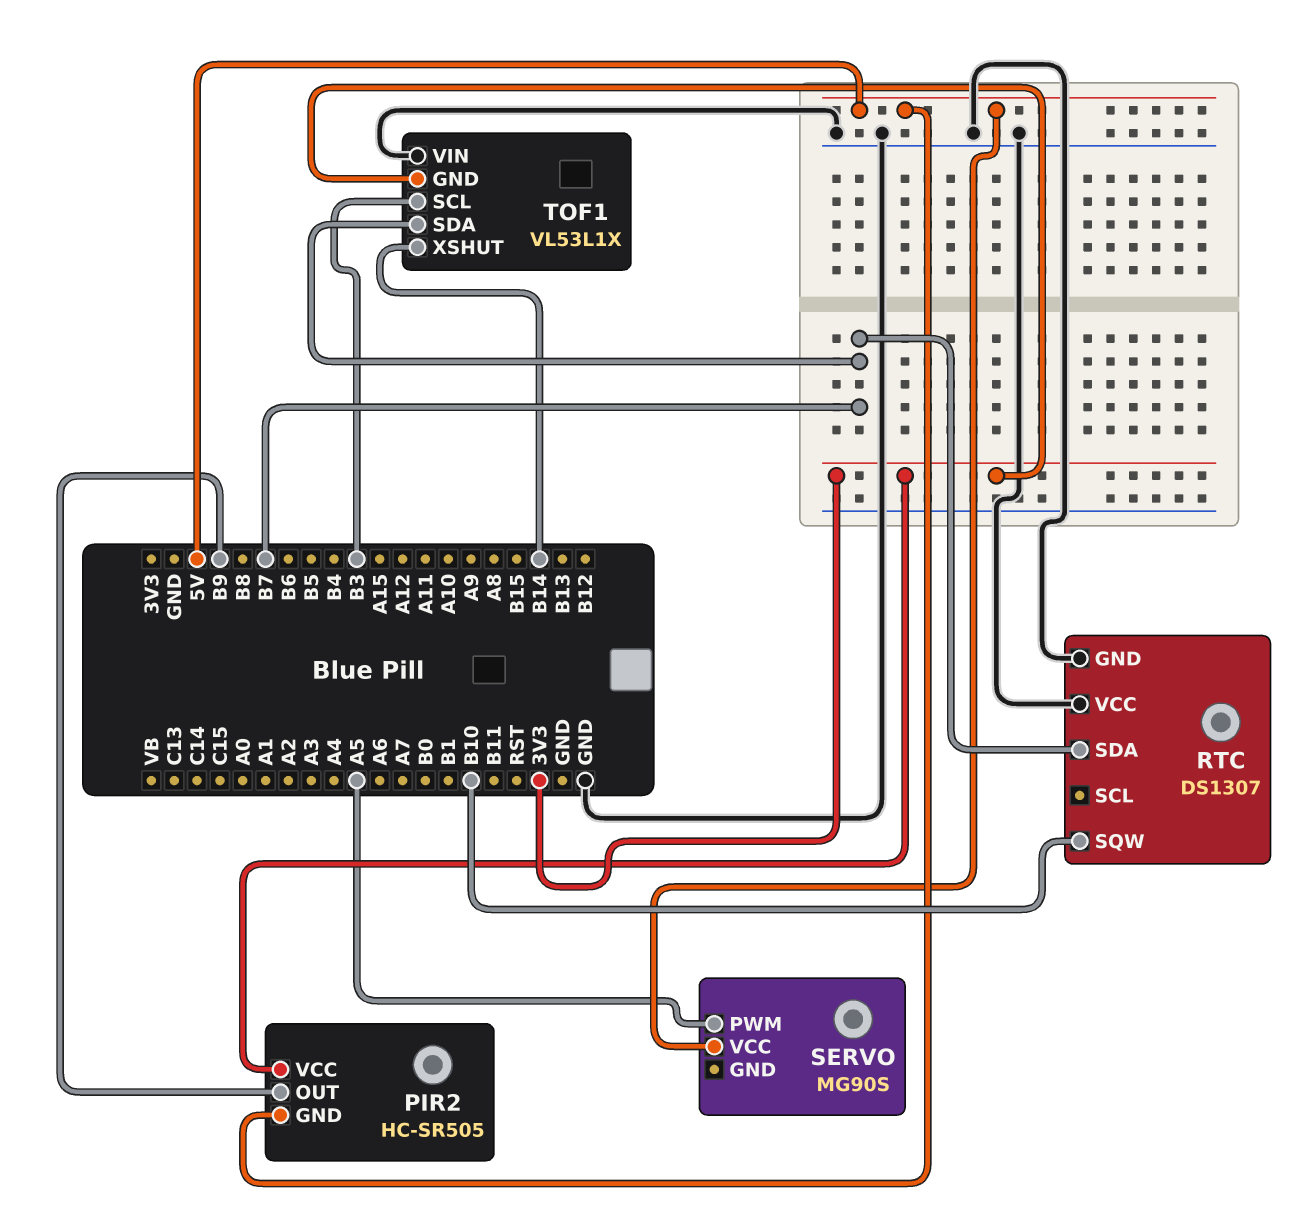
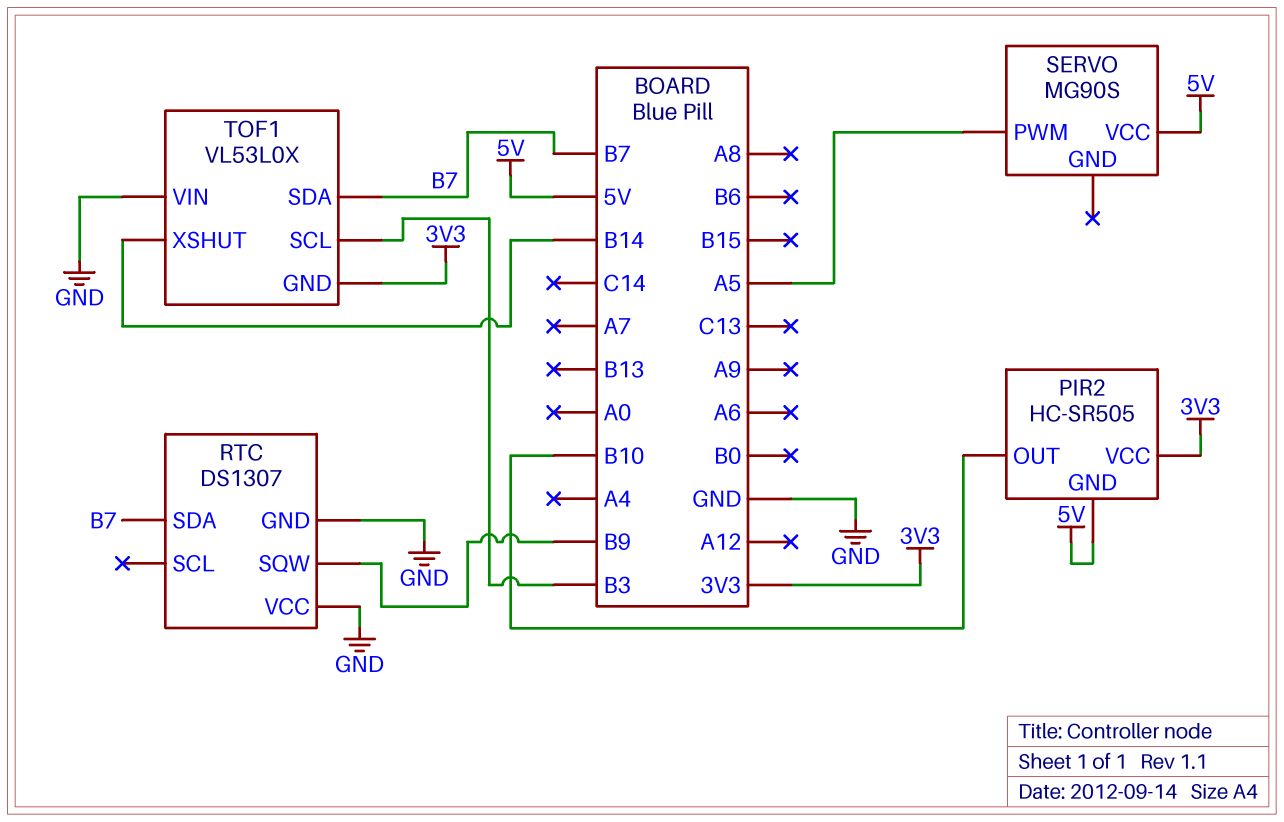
PIR2 pin OUT: B9 -> B10
RTC pin SQW: B10 -> B9
TOF1: VL53L1X -> VL53L0X

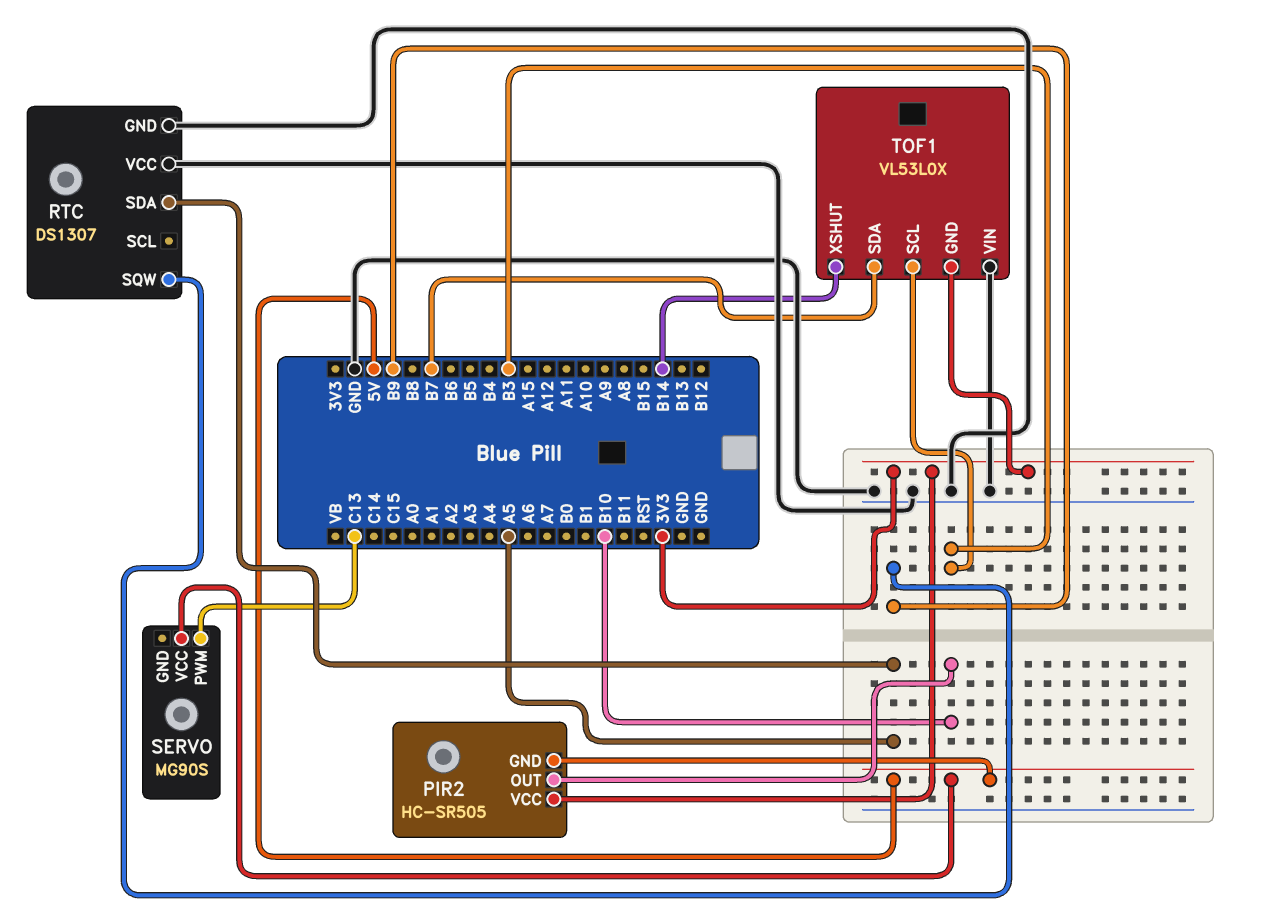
RTC pin SDA: B7 -> A5
SERVO pin PWM: A5 -> C13

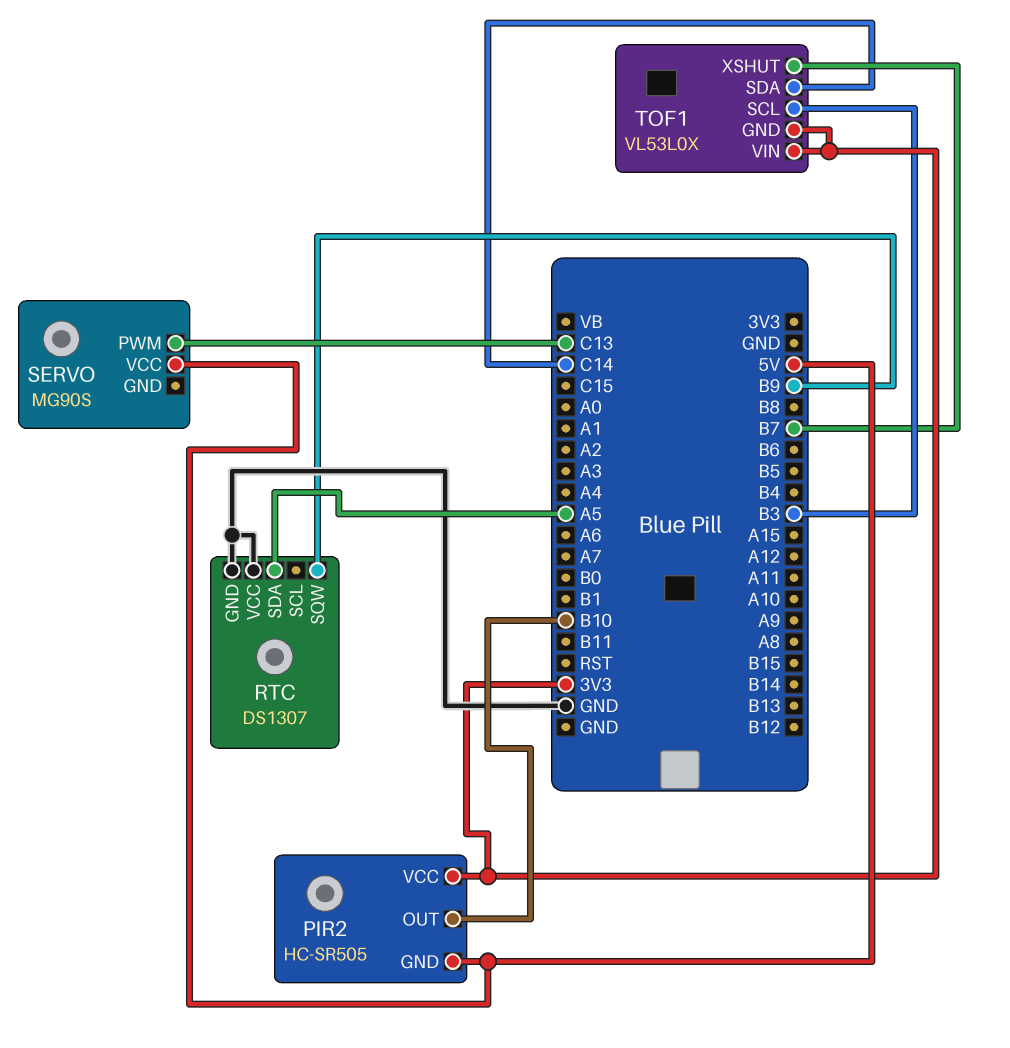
TOF1 pin SDA: B7 -> C14
TOF1 pin VIN: GND -> 3V3
TOF1 pin XSHUT: B14 -> B7

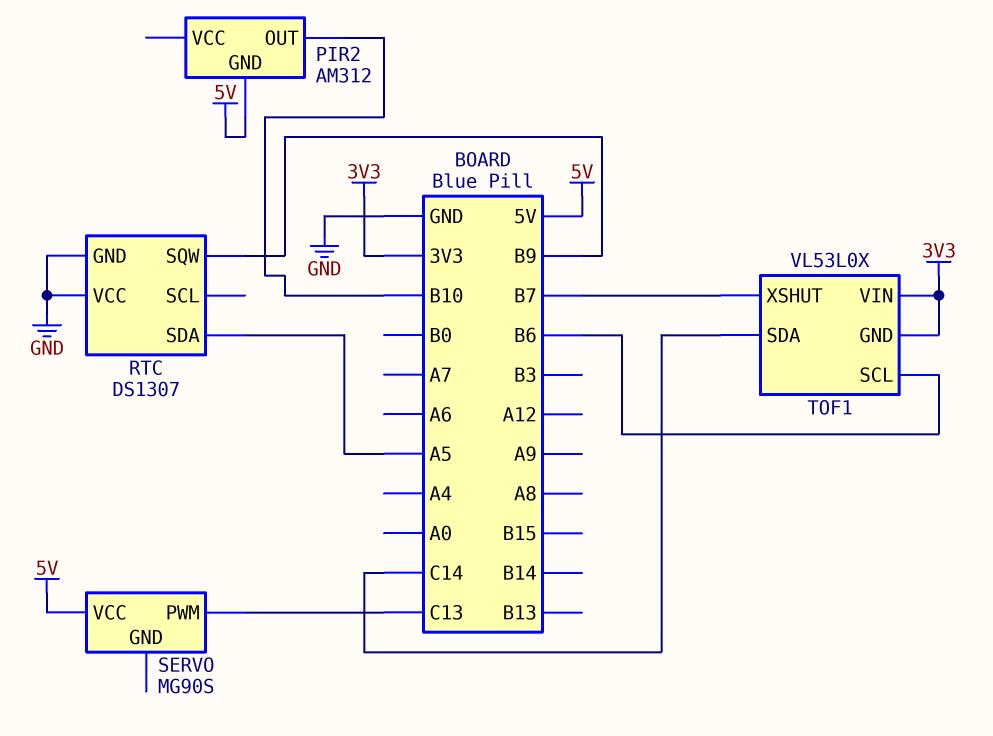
PIR2: HC-SR505 -> AM312
PIR2 pin VCC: 3V3 -> none
TOF1 pin SCL: B3 -> B6

